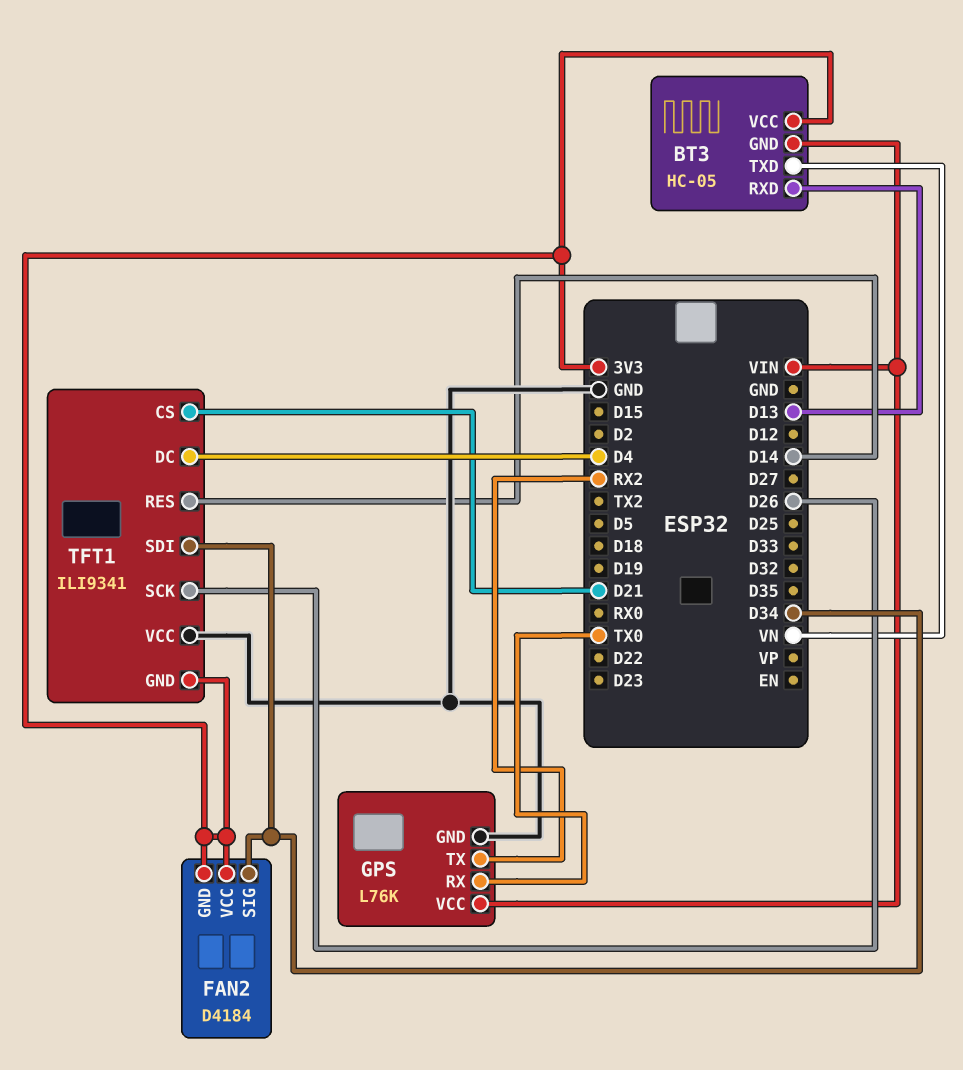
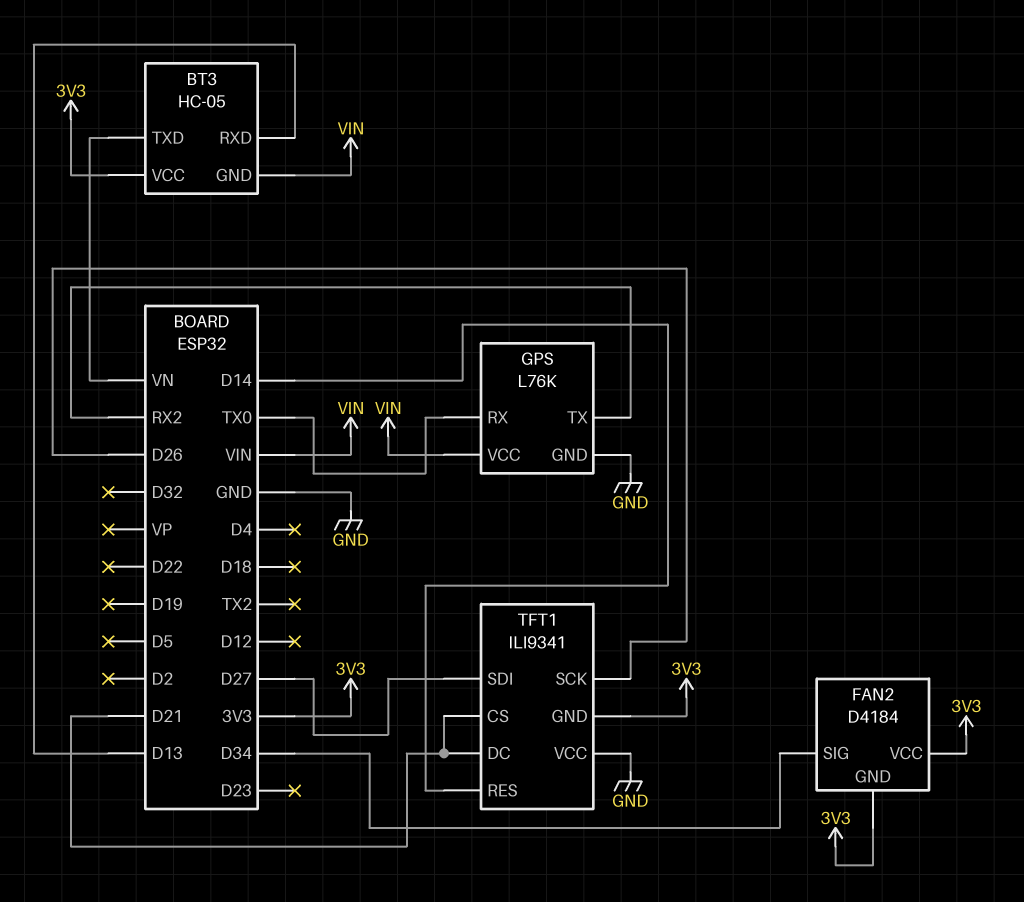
TFT1 pin DC: D4 -> D21
TFT1 pin SDI: D34 -> D27

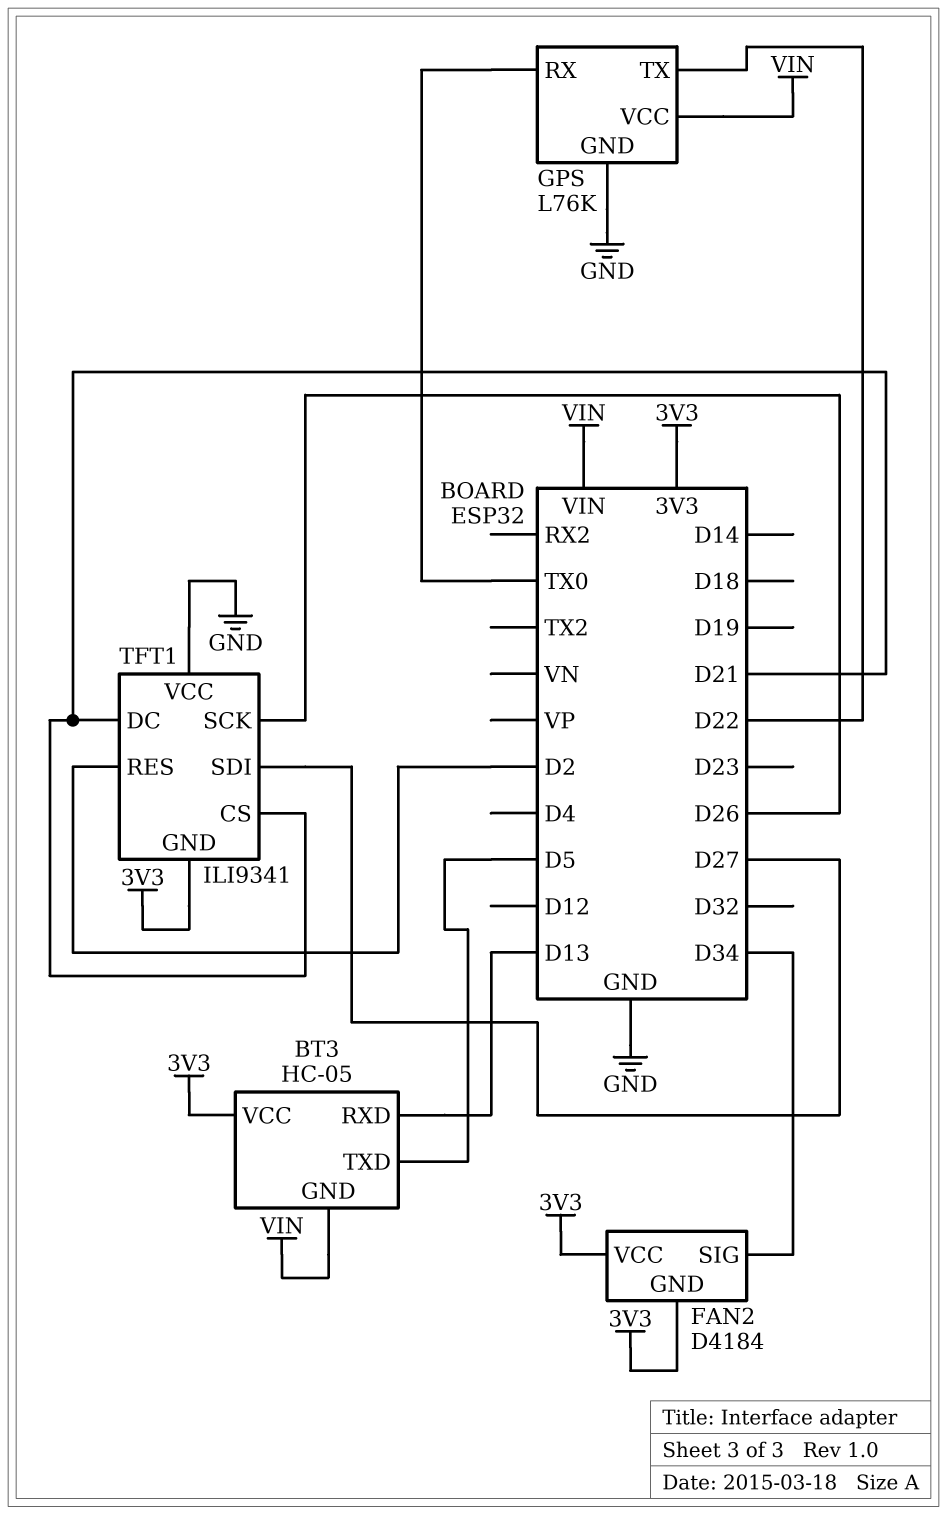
BT3 pin TXD: VN -> D5
GPS pin TX: RX2 -> D22
TFT1 pin RES: D14 -> D2

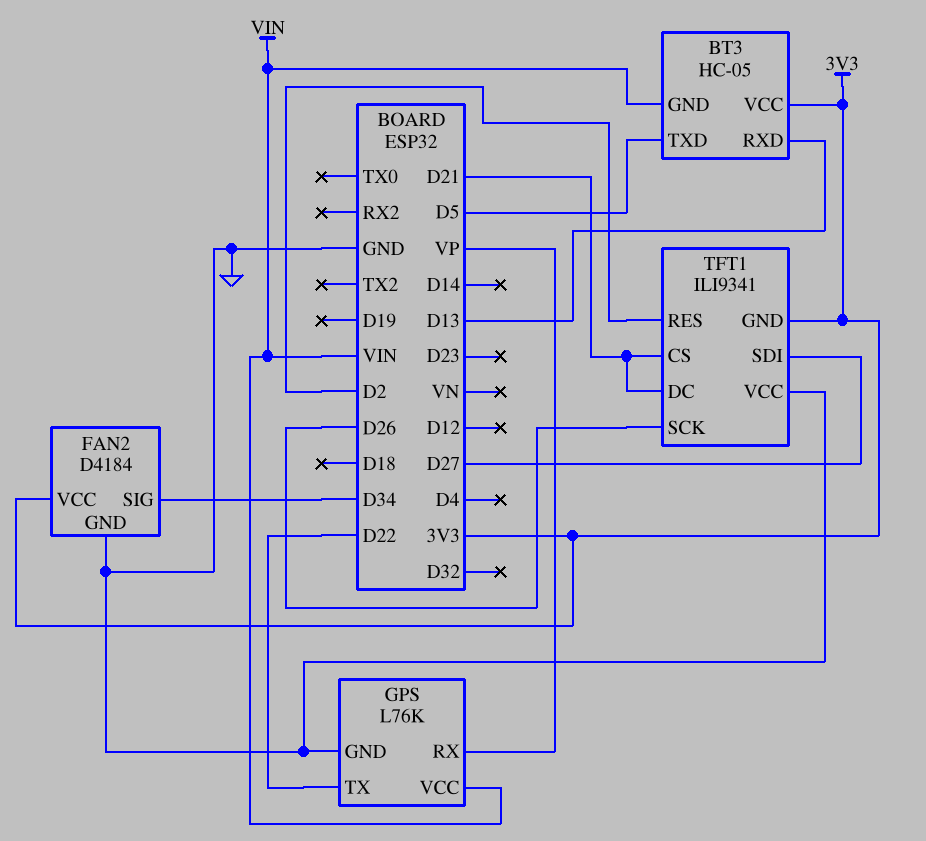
FAN2 pin GND: 3V3 -> GND
GPS pin RX: TX0 -> VP

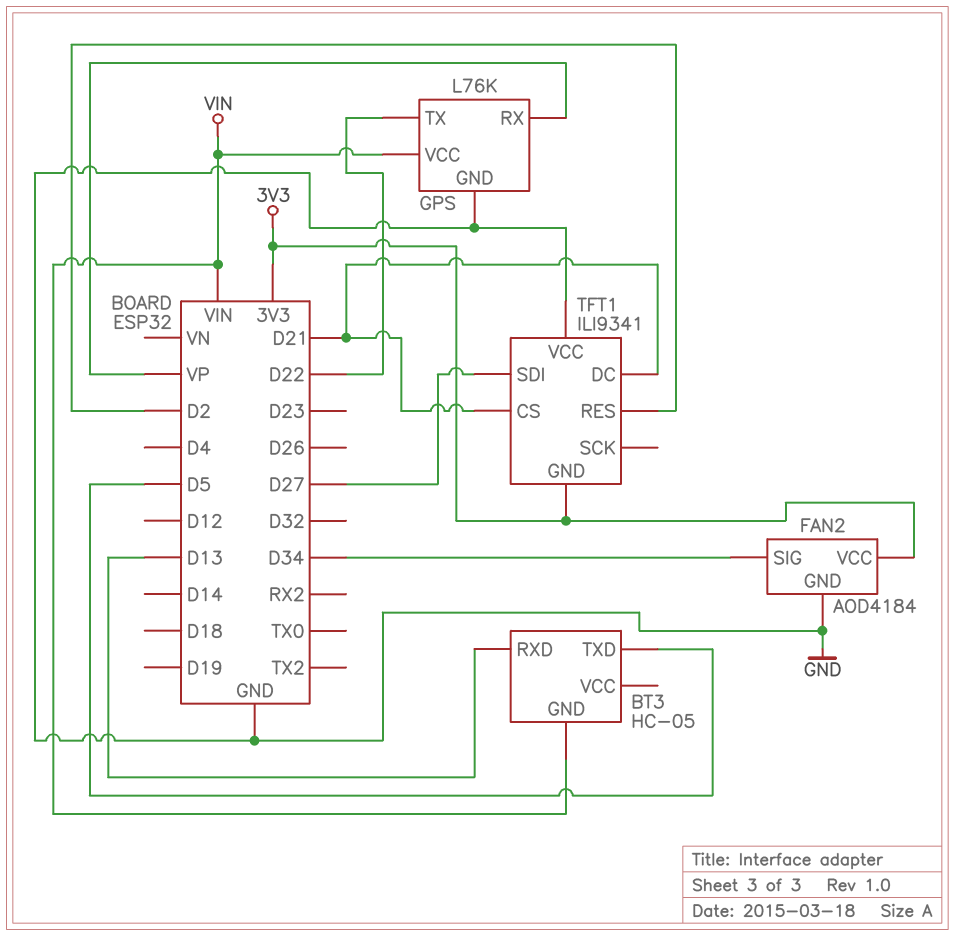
BT3 pin VCC: 3V3 -> none
FAN2: D4184 -> AOD4184
TFT1 pin SCK: D26 -> none

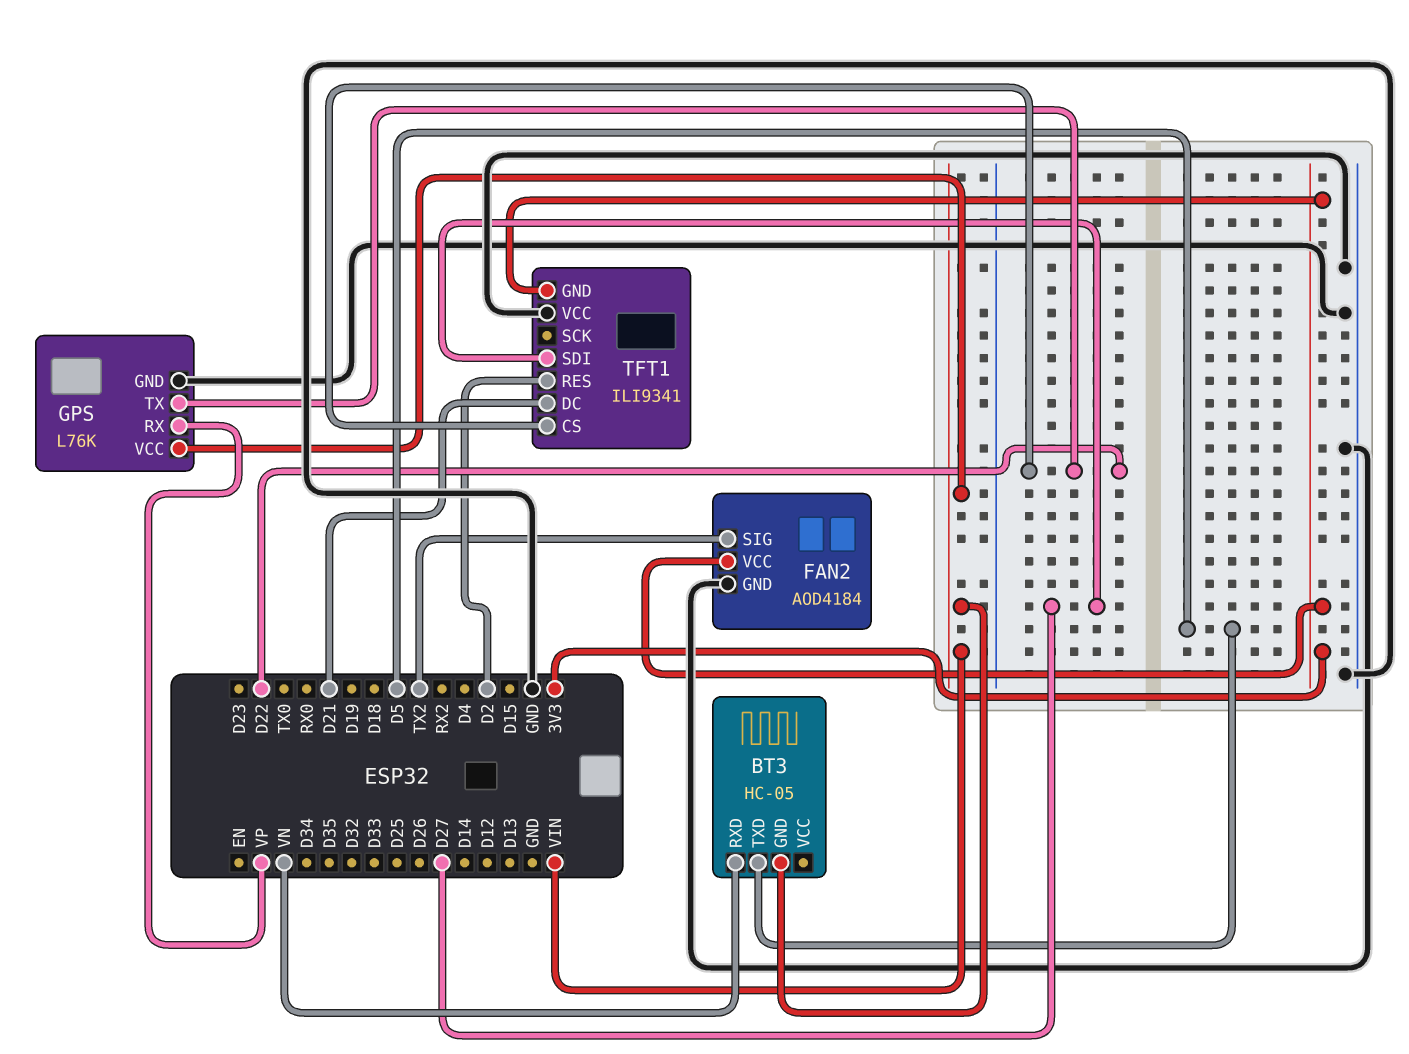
BT3 pin RXD: D13 -> VN
FAN2 pin SIG: D34 -> TX2
TFT1 pin CS: D21 -> D22

